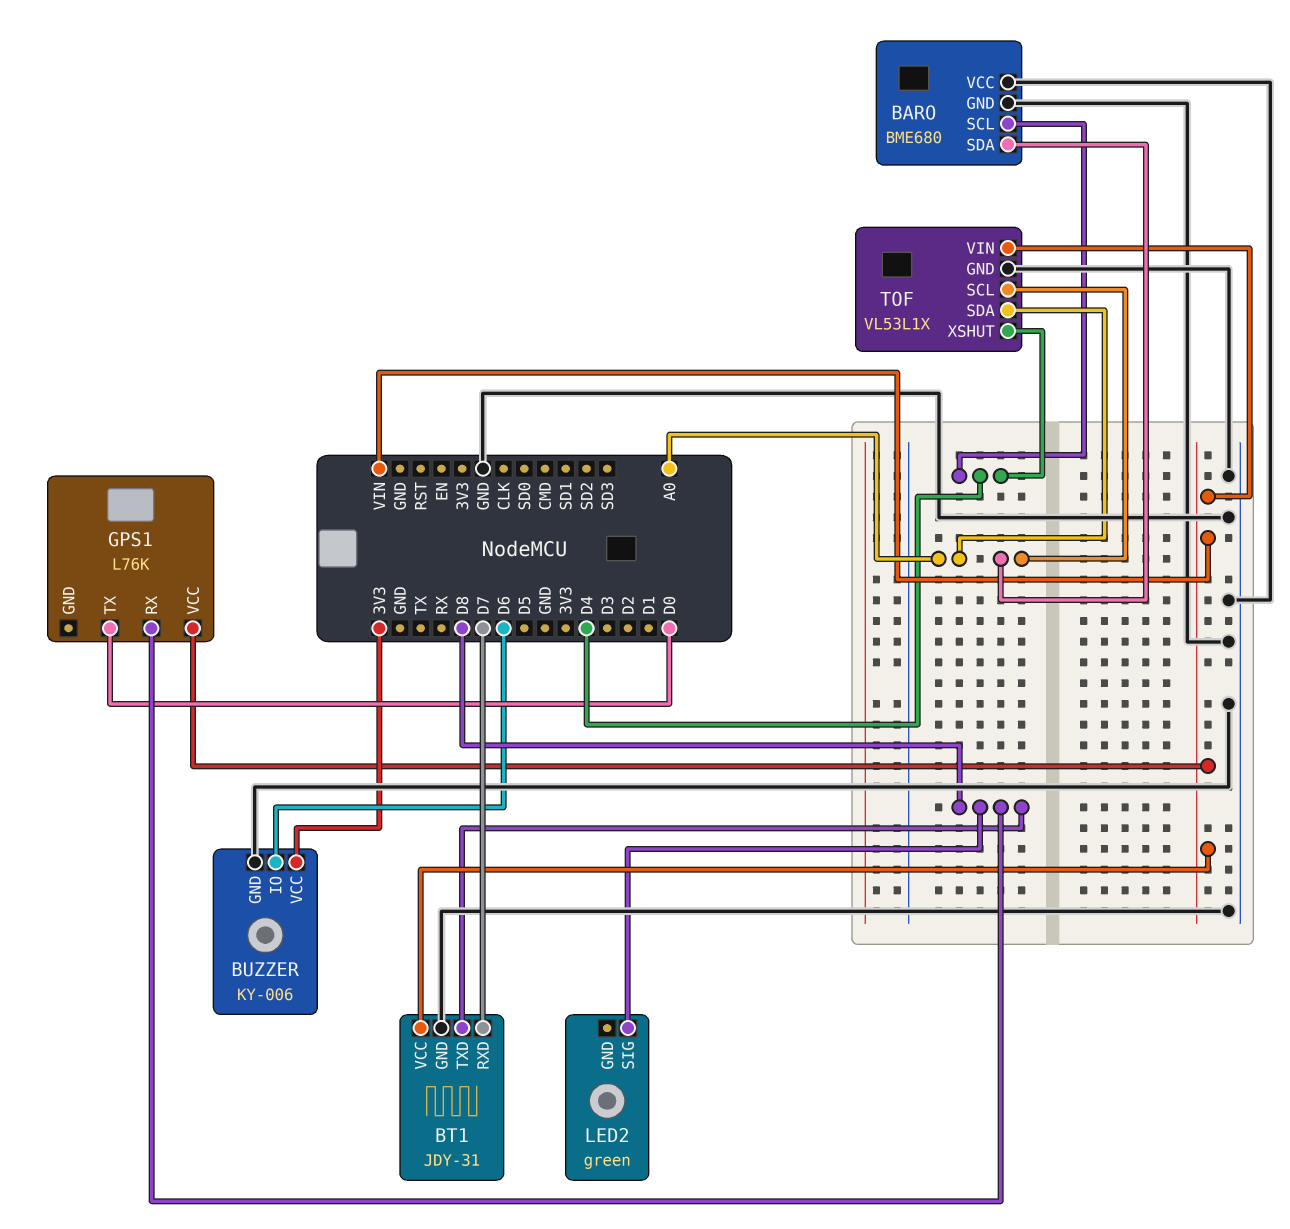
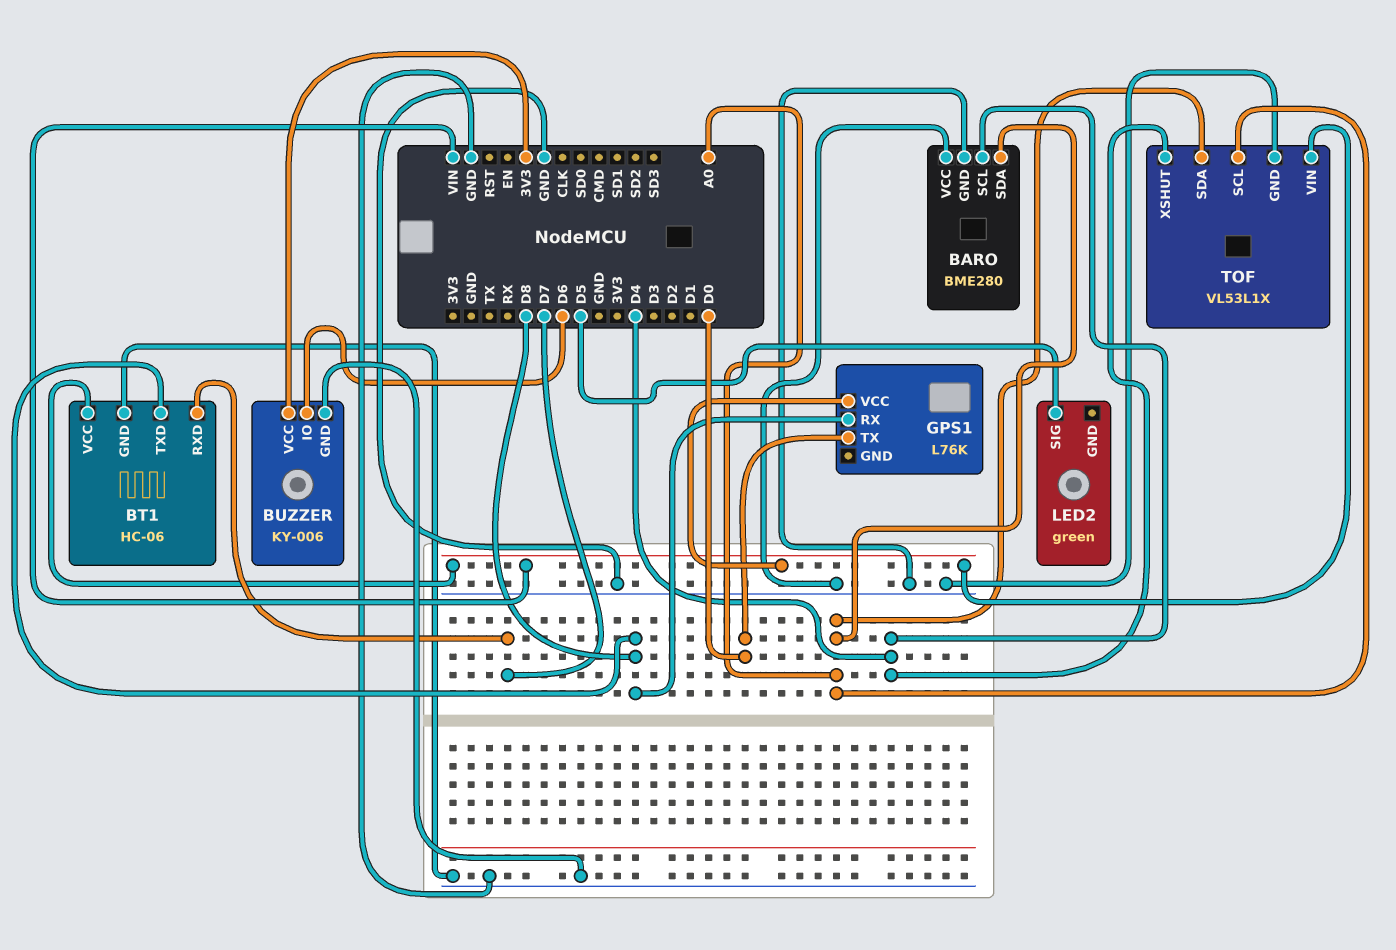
BARO: BME680 -> BME280
BT1: JDY-31 -> HC-06
LED2 pin SIG: D8 -> D5

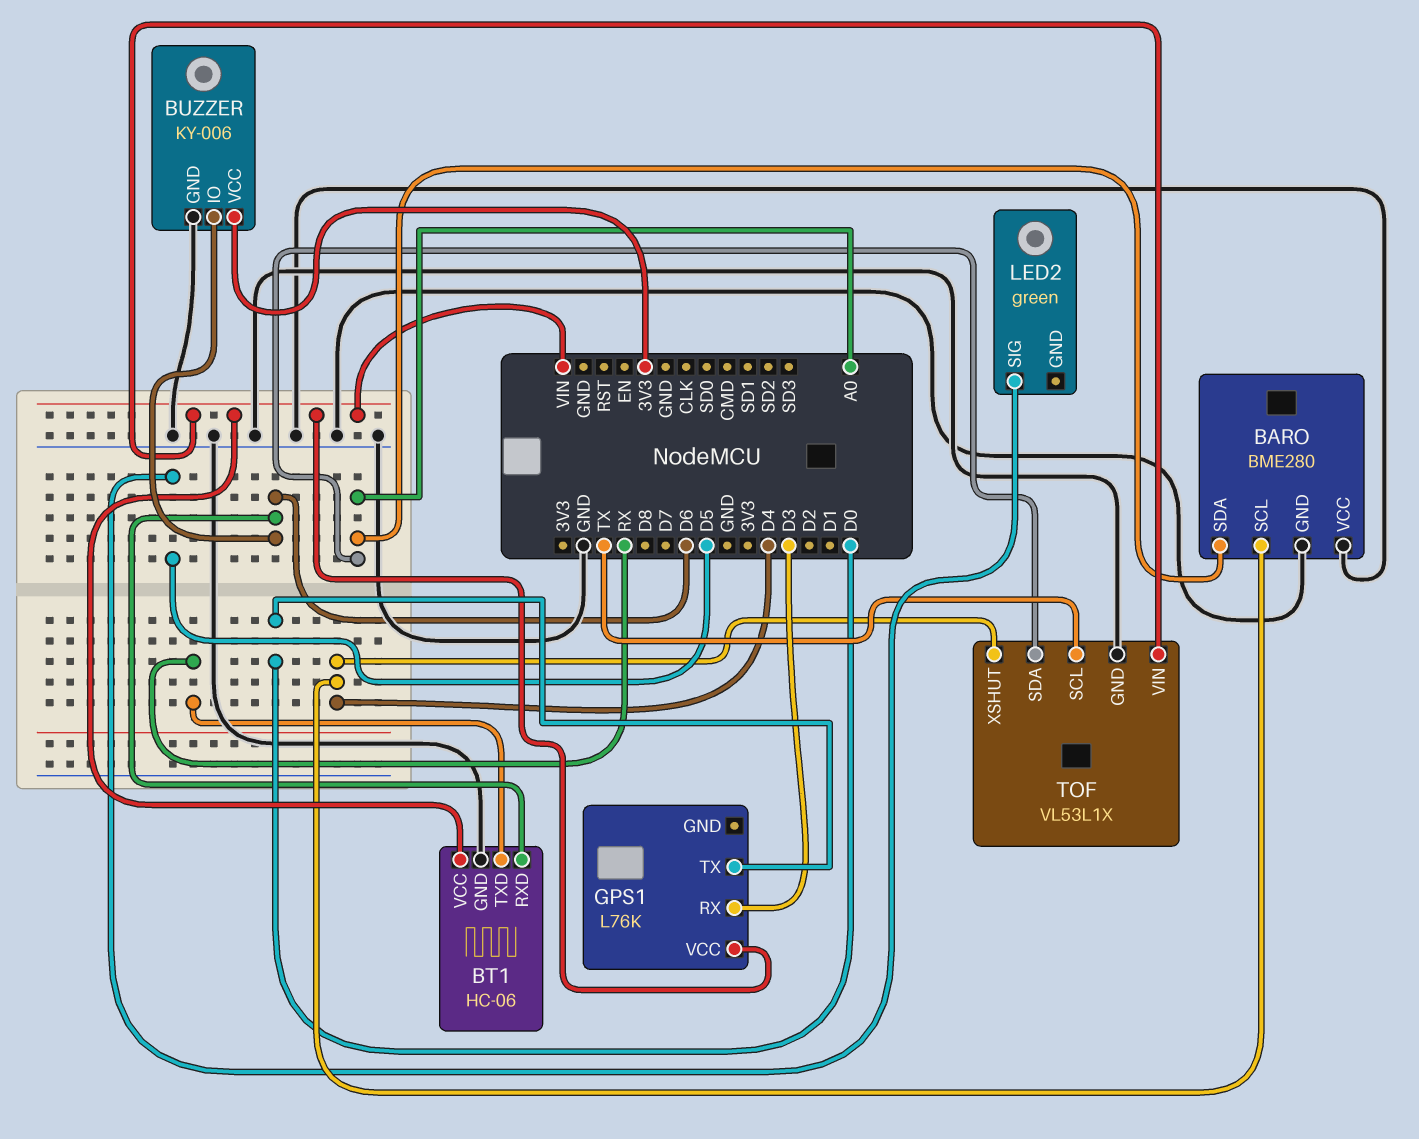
BT1 pin RXD: D7 -> D6
BT1 pin TXD: D8 -> RX
GPS1 pin RX: D8 -> D3
TOF pin SCL: A0 -> TX

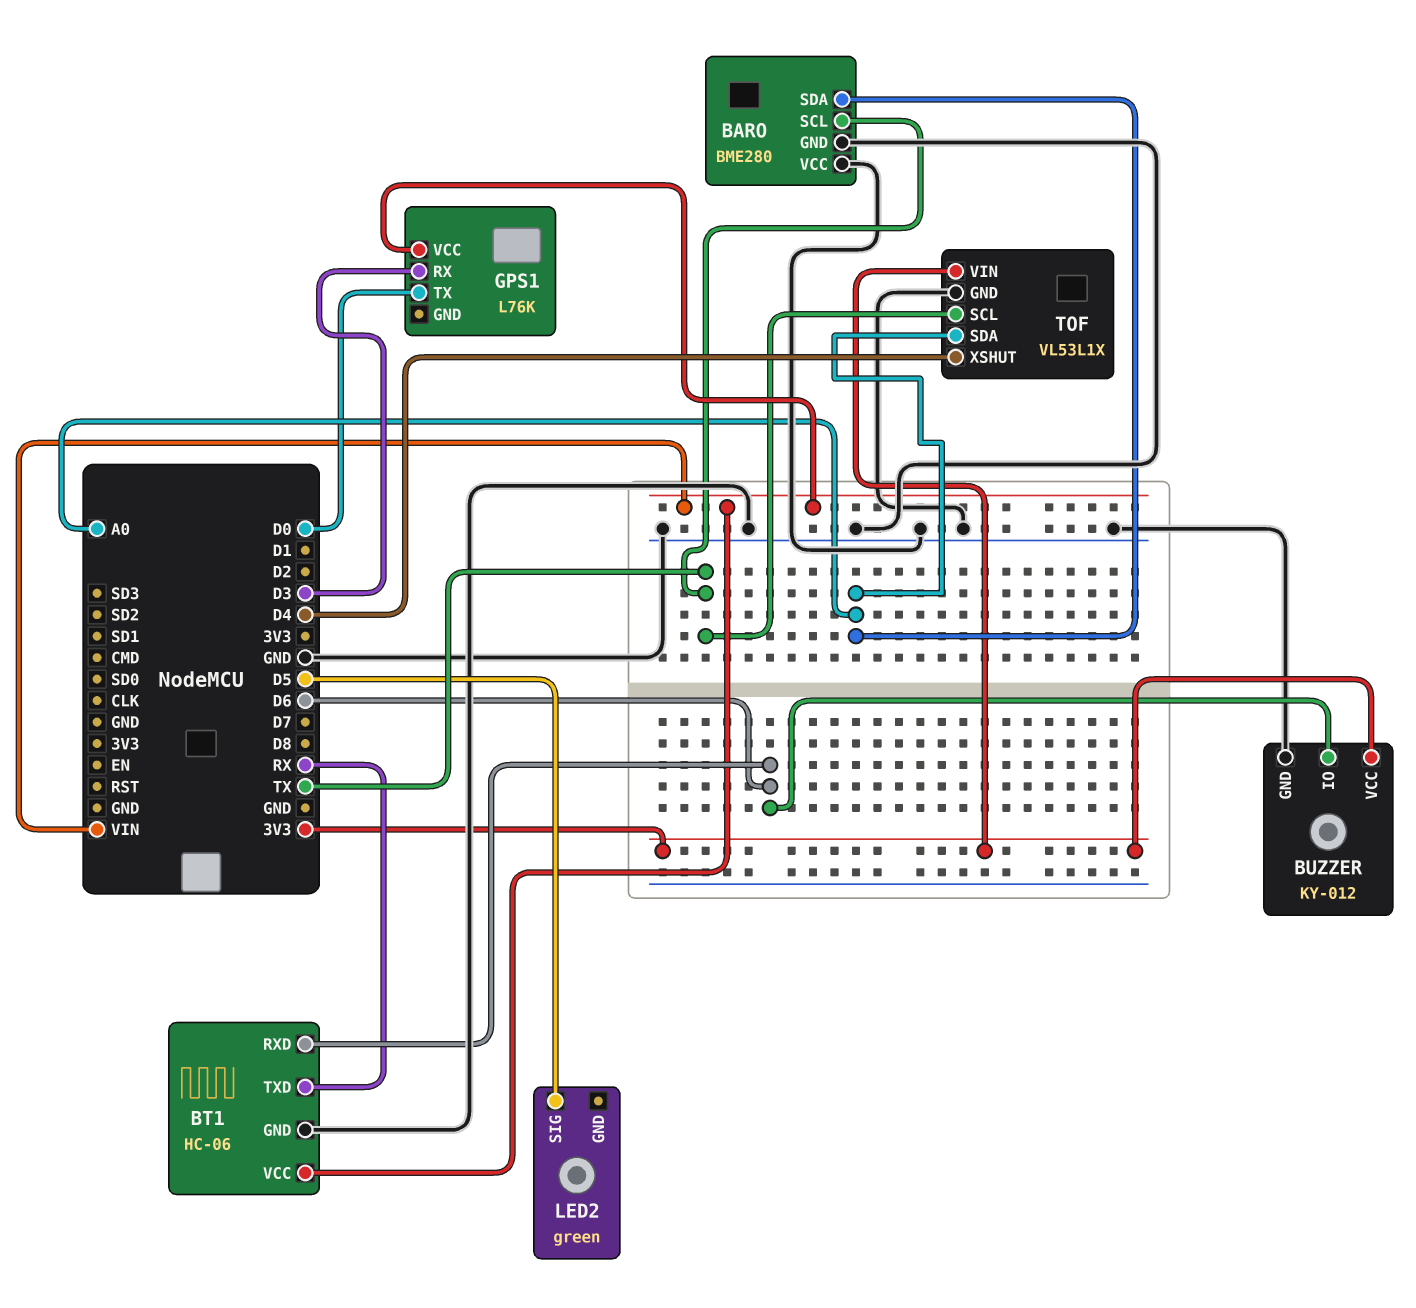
BARO pin SCL: D4 -> TX
BUZZER: KY-006 -> KY-012
TOF pin VIN: VIN -> 3V3

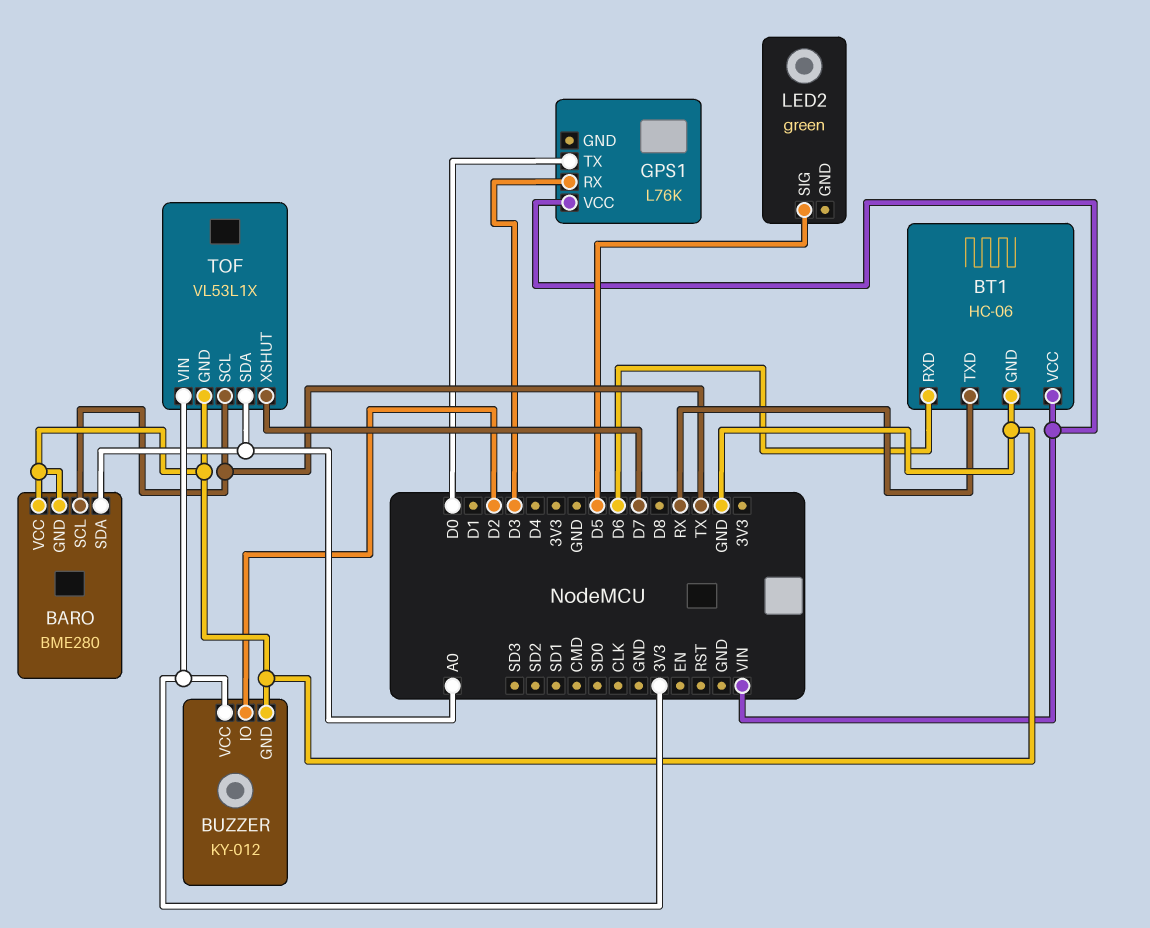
BUZZER pin IO: D6 -> D2
TOF pin XSHUT: D4 -> D7

